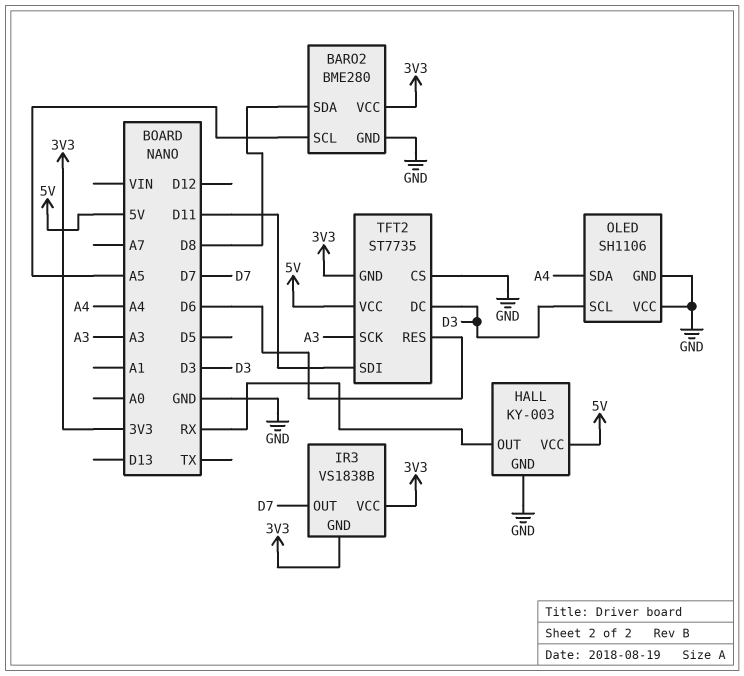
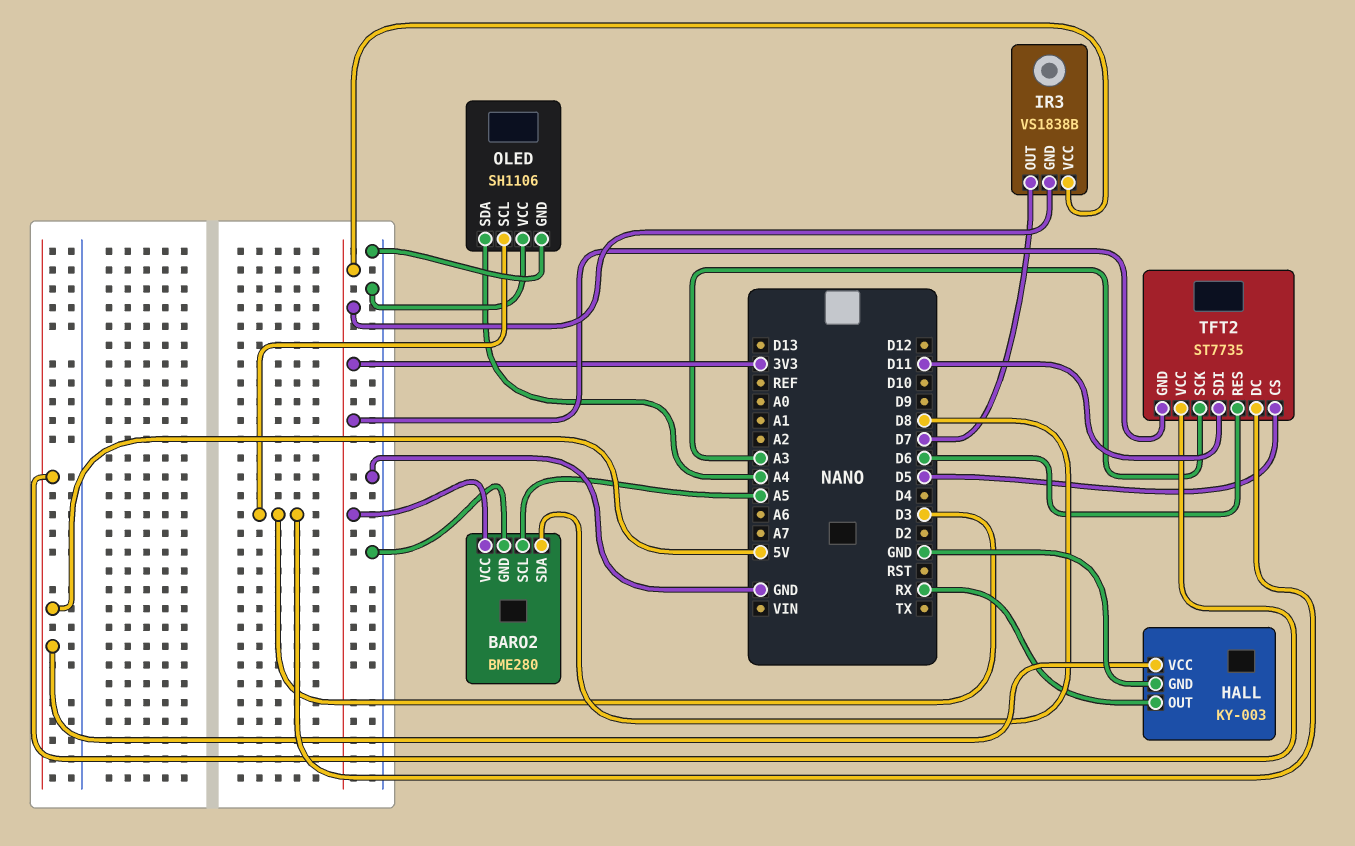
TFT2 pin CS: GND -> D5

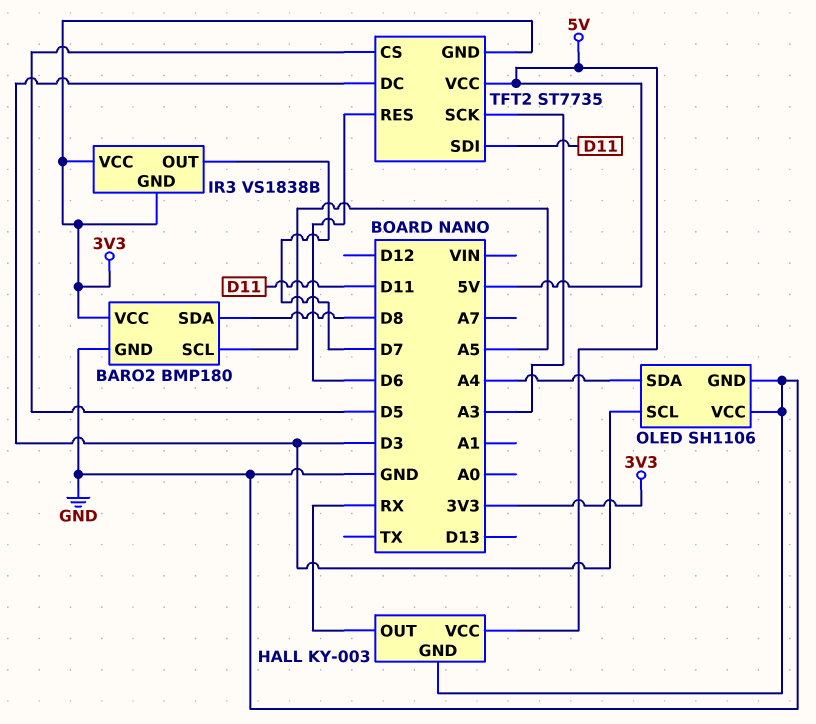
BARO2: BME280 -> BMP180

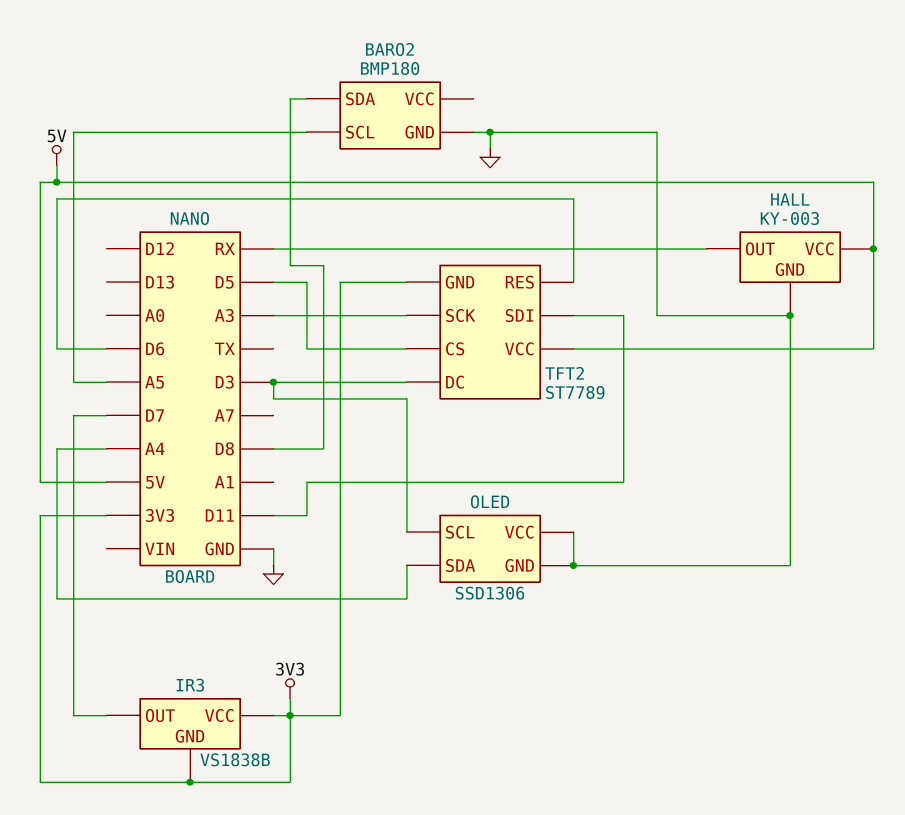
BARO2 pin VCC: 3V3 -> none
OLED: SH1106 -> SSD1306
TFT2: ST7735 -> ST7789

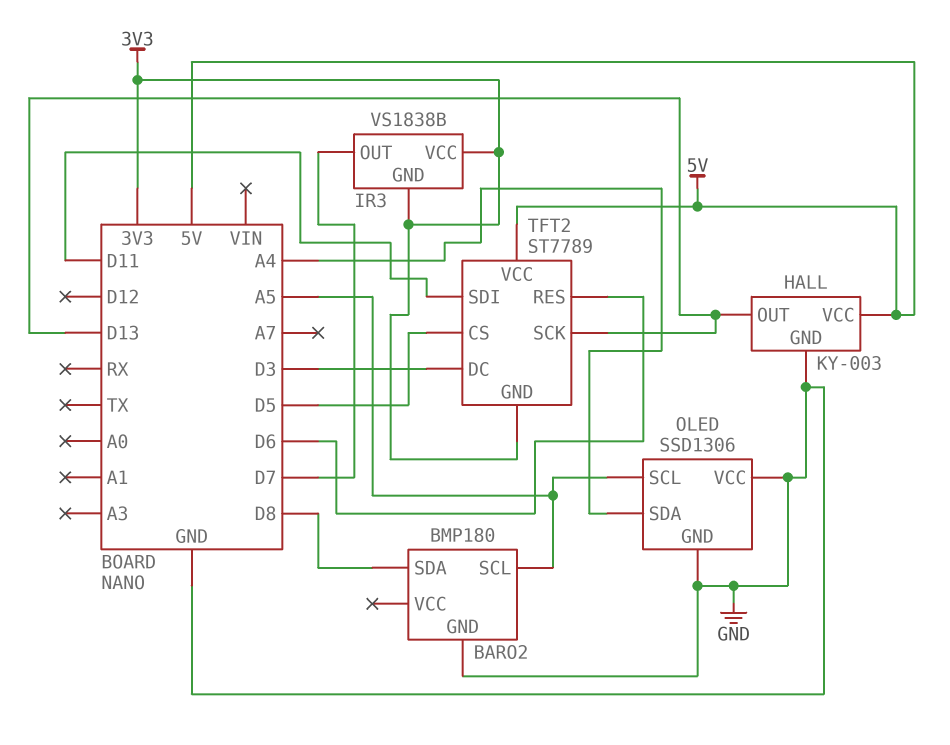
HALL pin OUT: RX -> D13
OLED pin SCL: D3 -> A5
TFT2 pin SCK: A3 -> D13

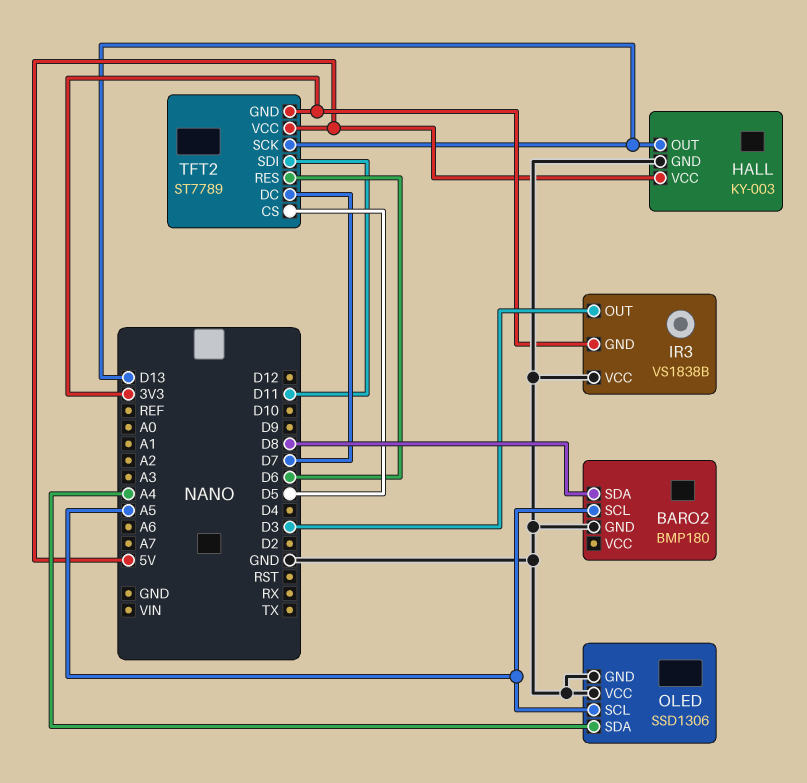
IR3 pin OUT: D7 -> D3
IR3 pin VCC: 3V3 -> GND
TFT2 pin DC: D3 -> D7

